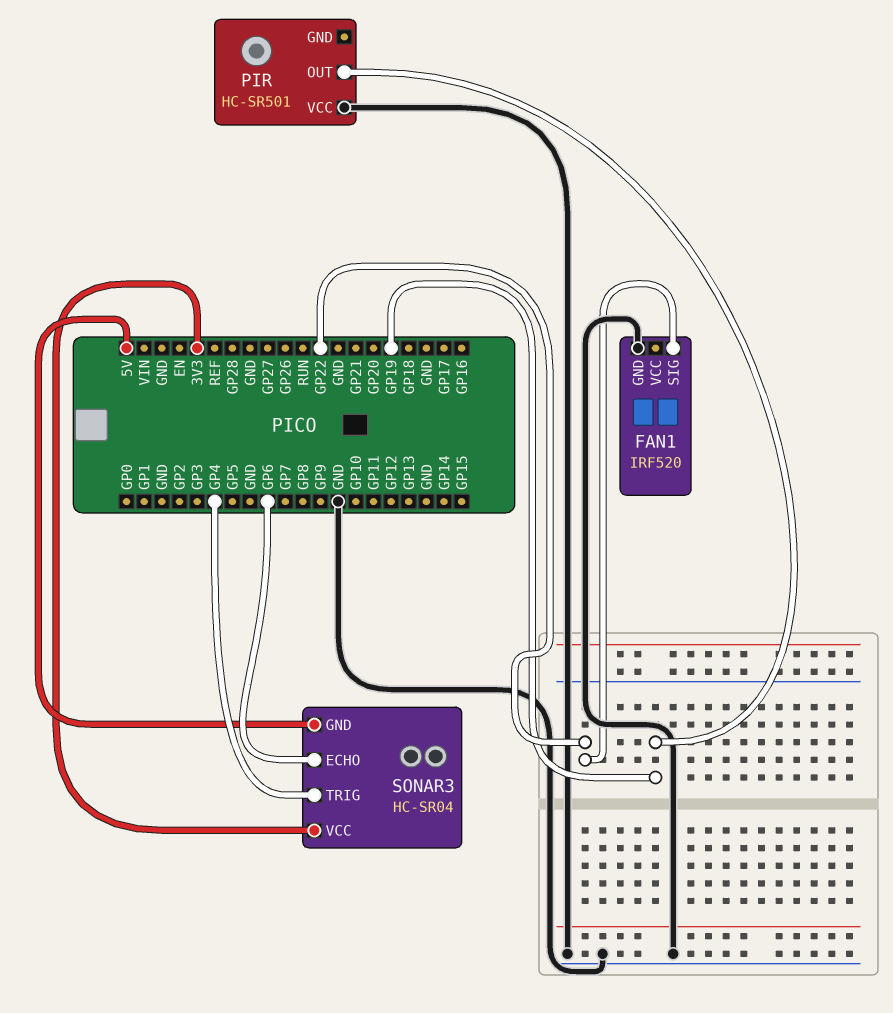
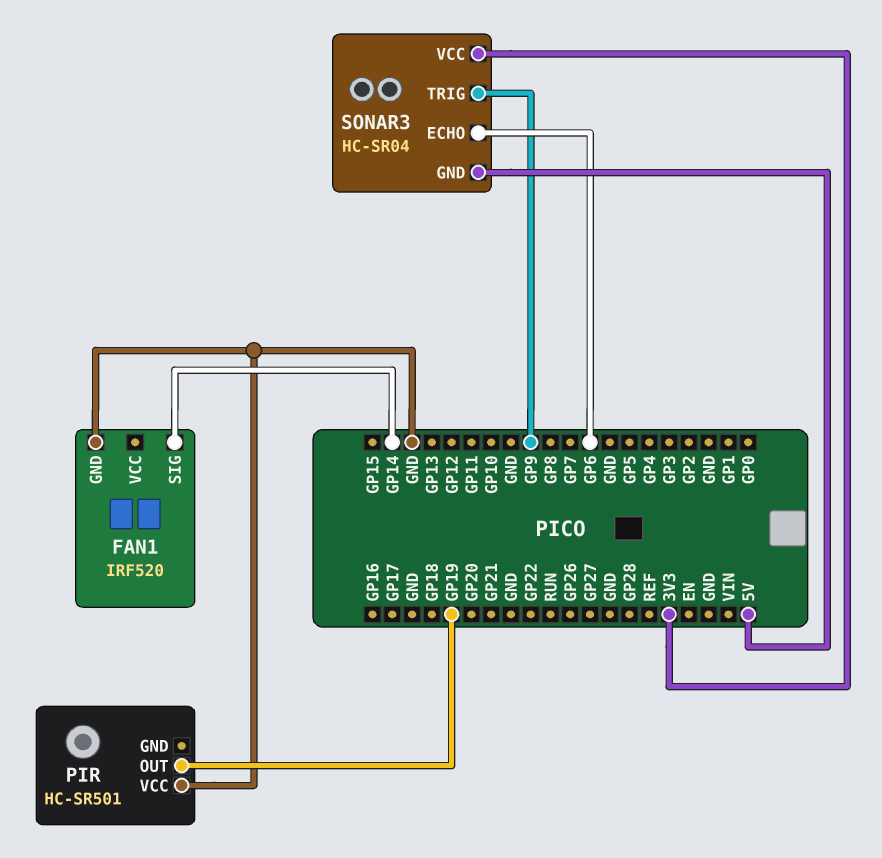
FAN1 pin SIG: GP22 -> GP14
SONAR3 pin TRIG: GP4 -> GP9

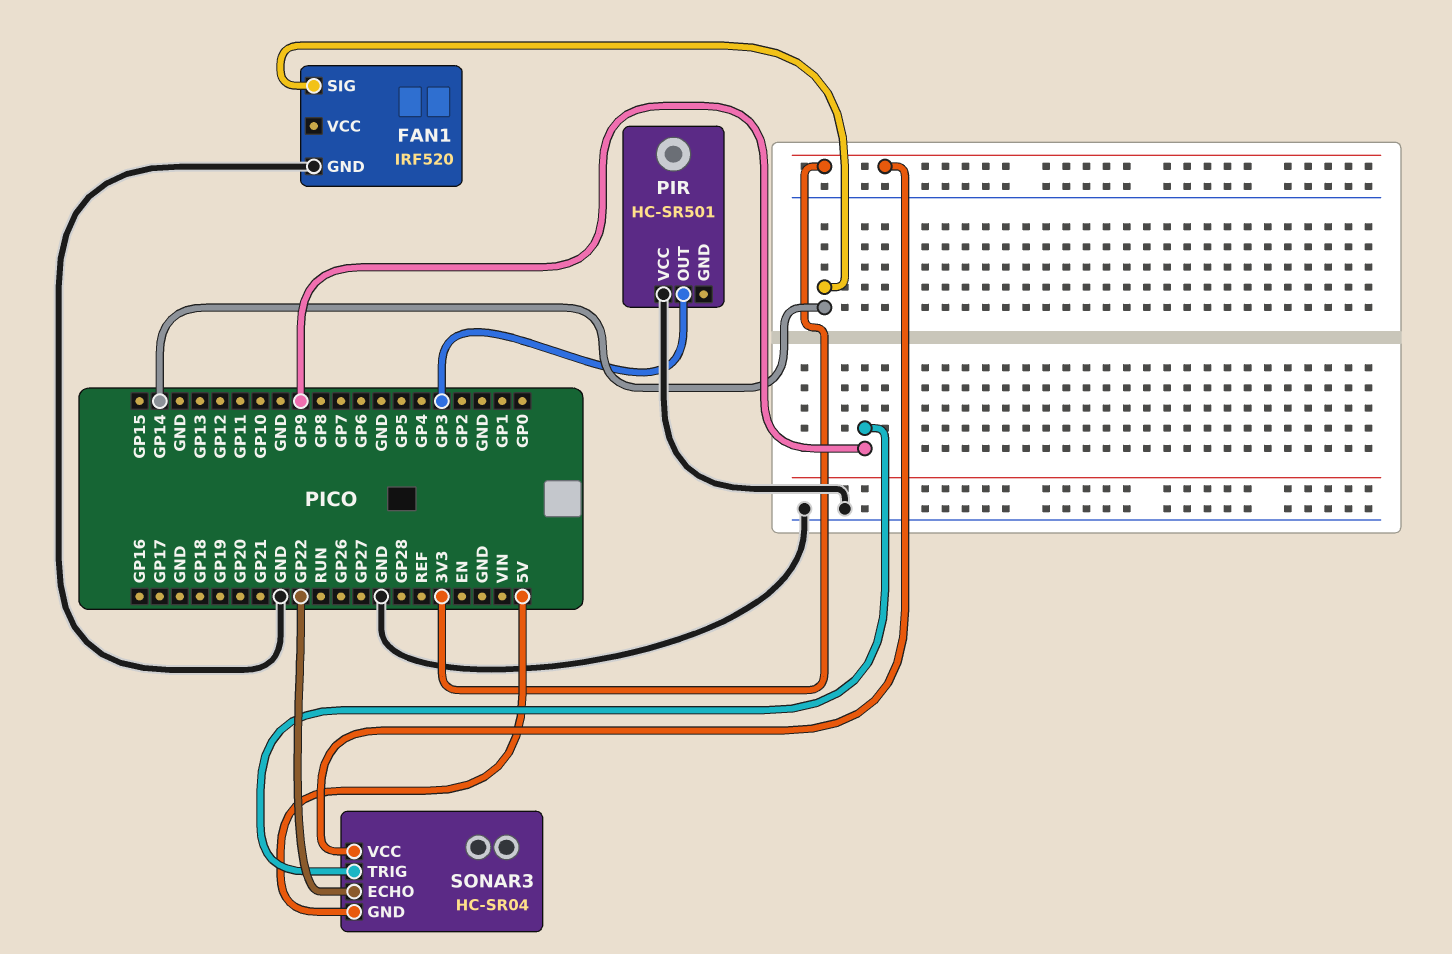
PIR pin OUT: GP19 -> GP3
SONAR3 pin ECHO: GP6 -> GP22

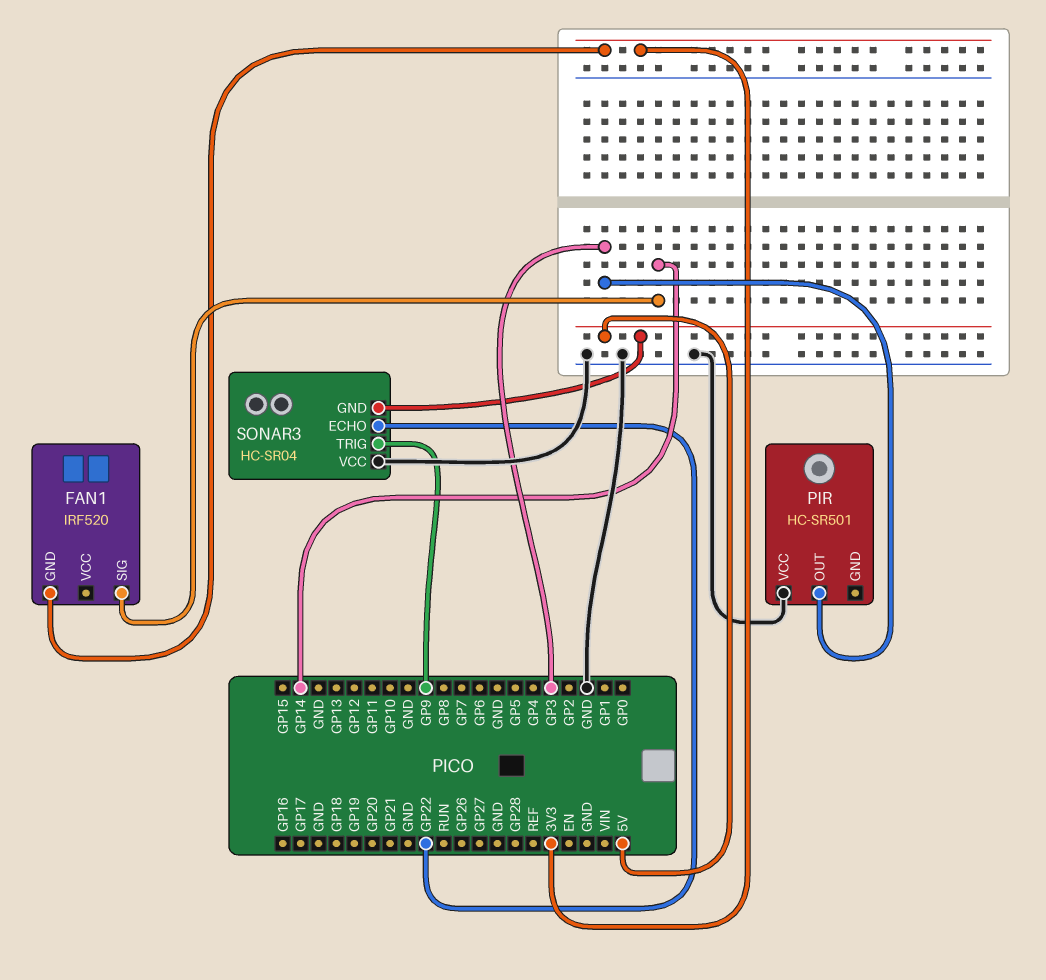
FAN1 pin GND: GND -> 3V3
SONAR3 pin VCC: 3V3 -> GND

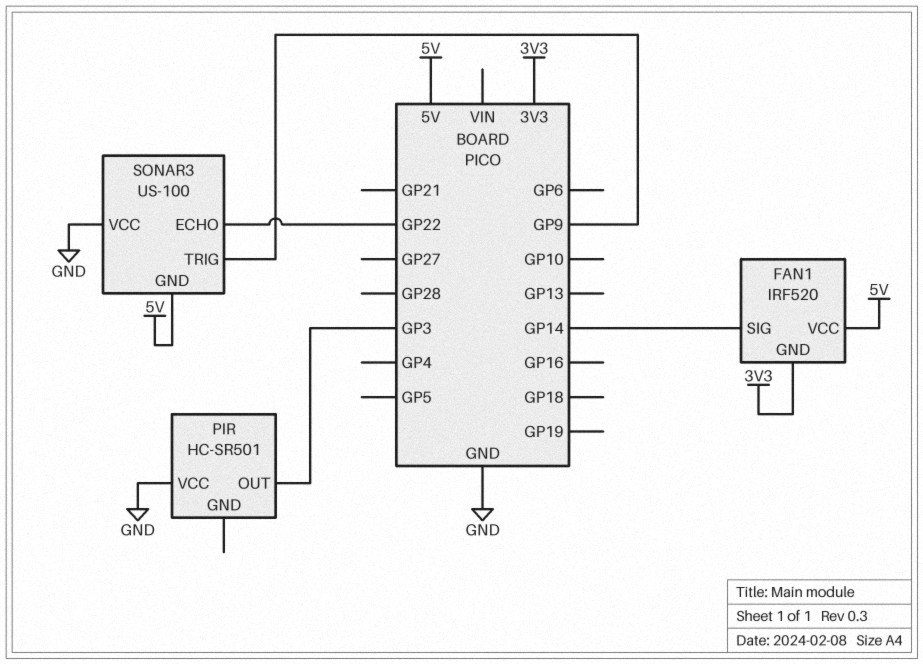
FAN1 pin VCC: none -> 5V
SONAR3: HC-SR04 -> US-100

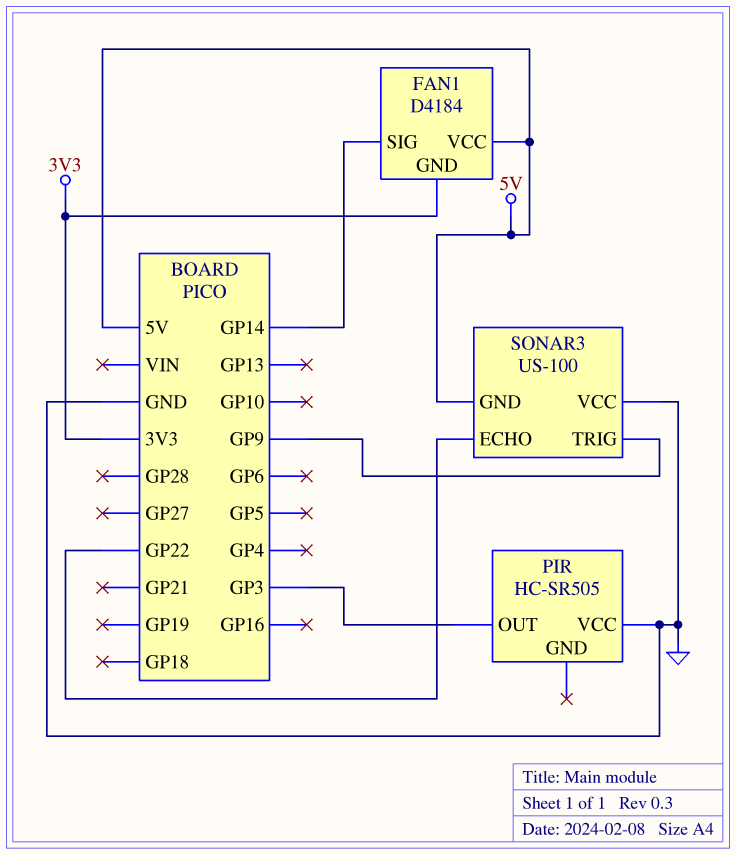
FAN1: IRF520 -> D4184
PIR: HC-SR501 -> HC-SR505

